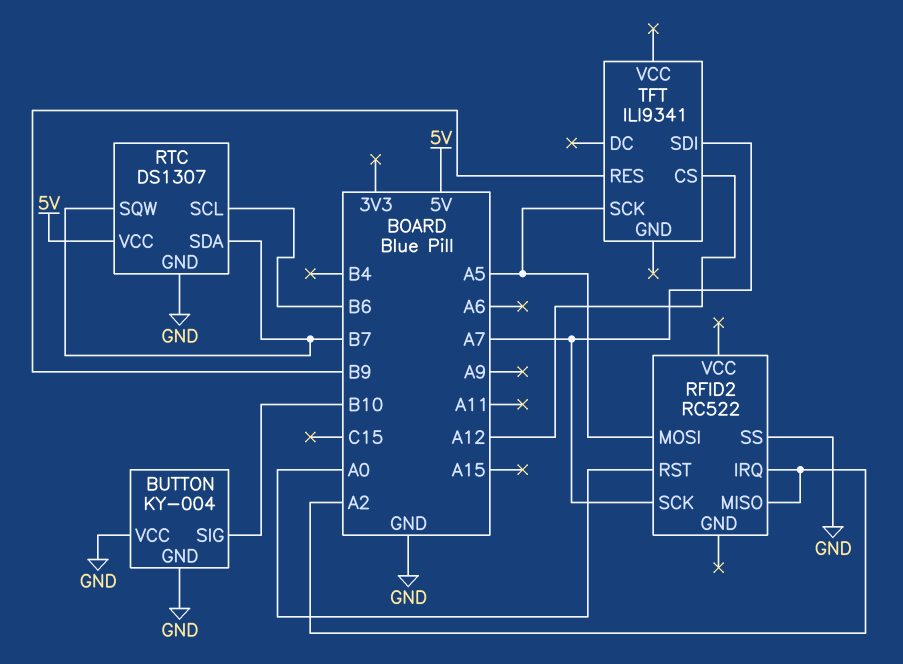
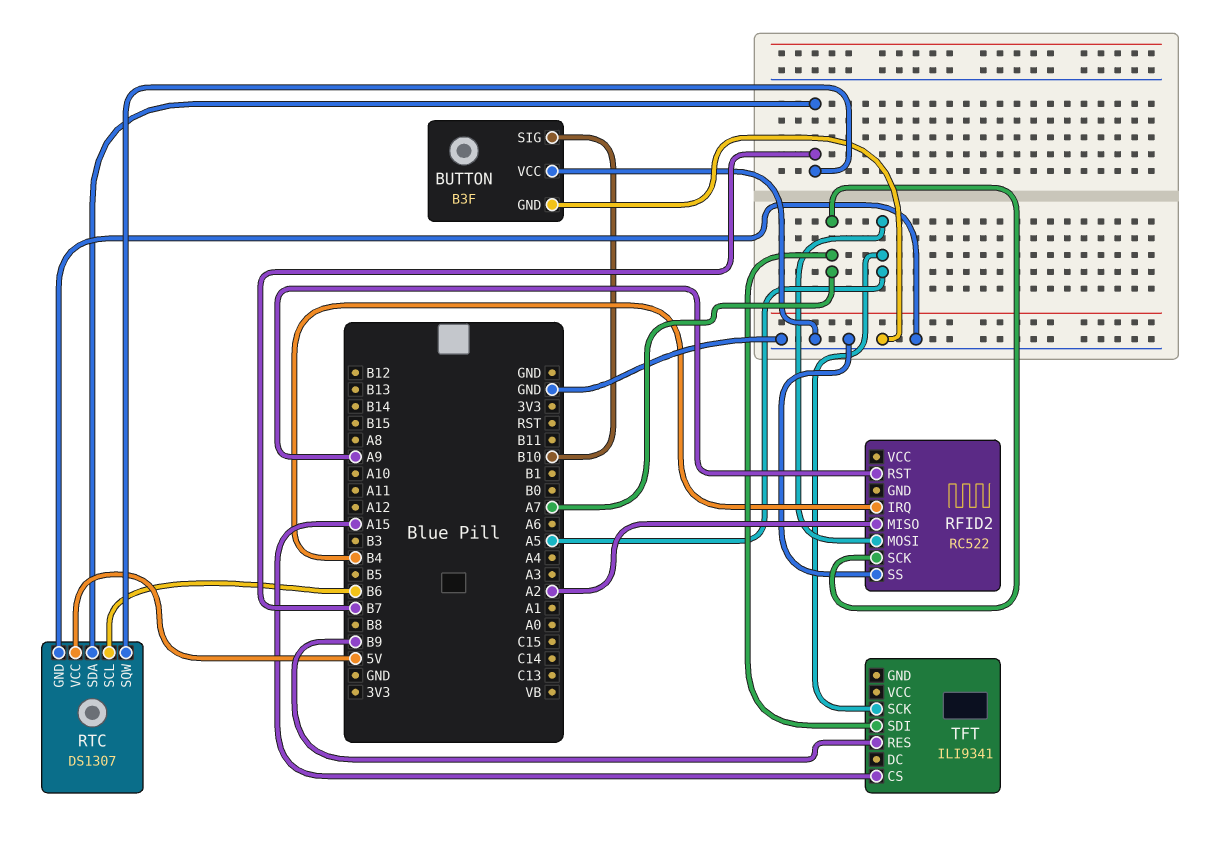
BUTTON: KY-004 -> B3F
RFID2 pin IRQ: A2 -> B4
RFID2 pin RST: A0 -> A9
TFT pin CS: A12 -> A15

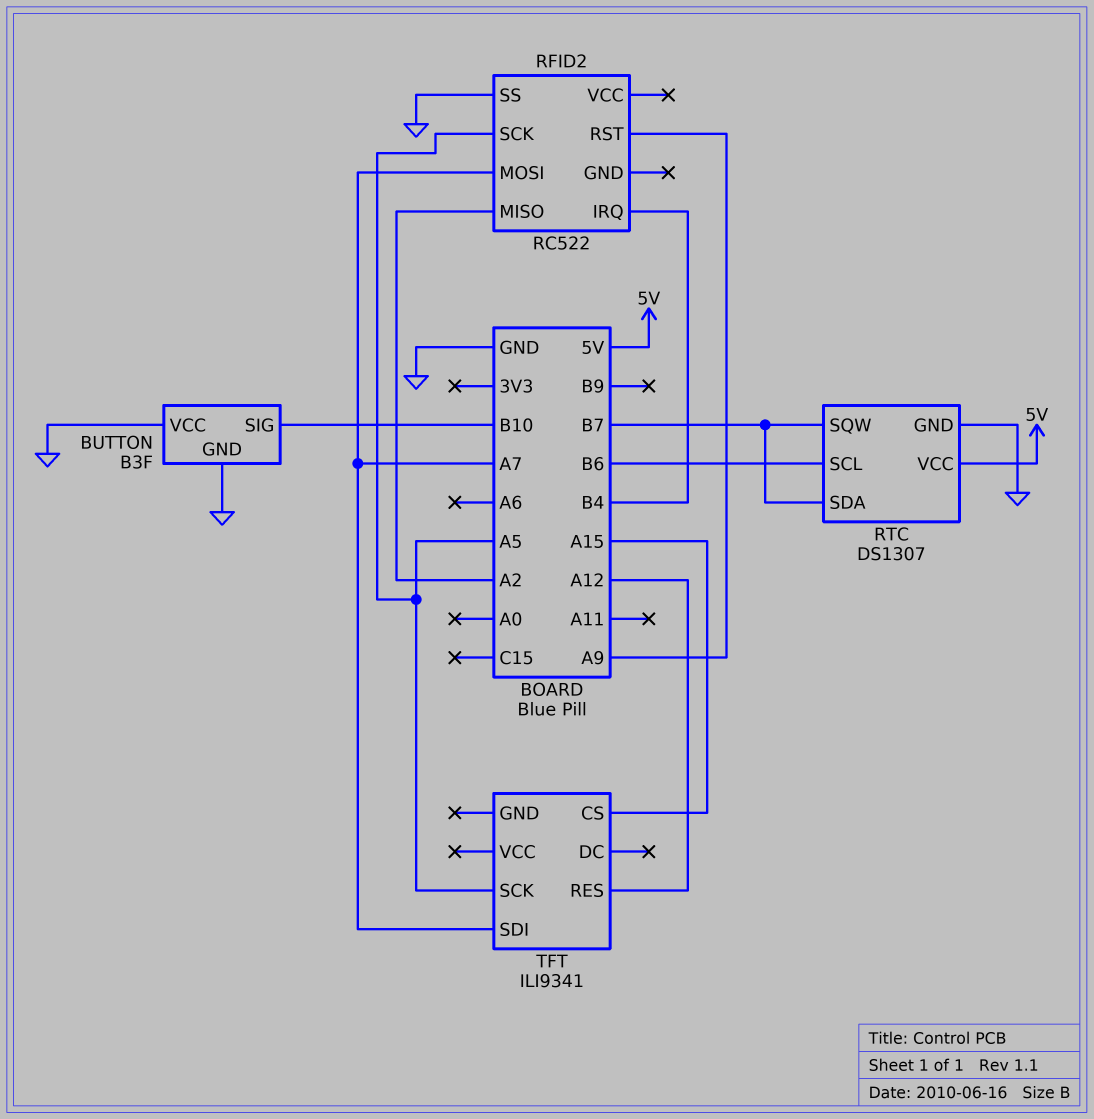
RFID2 pin MOSI: A5 -> A7
RFID2 pin SCK: A7 -> A5
TFT pin RES: B9 -> A12

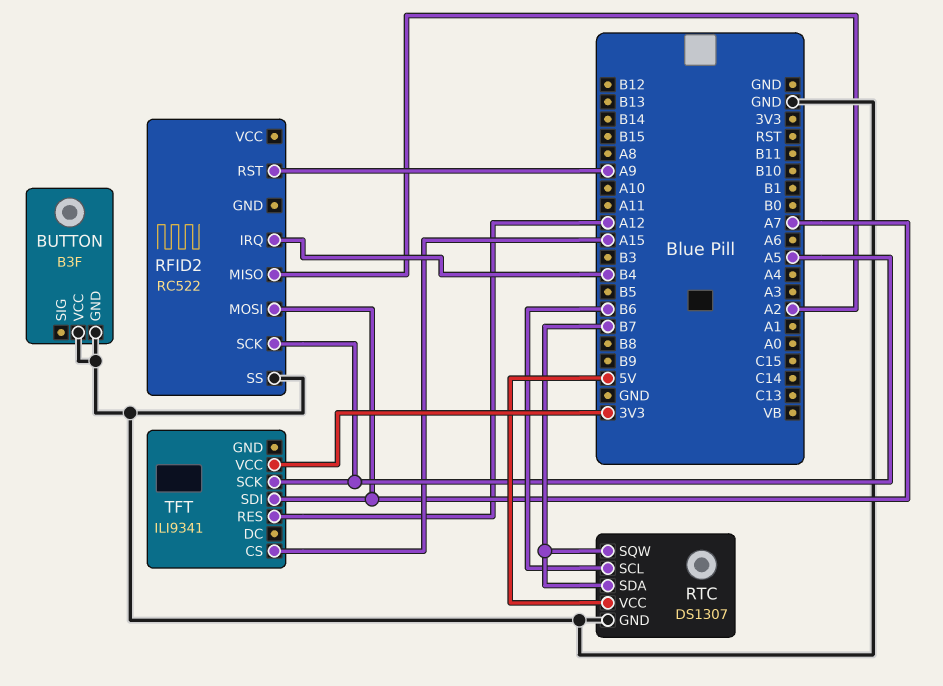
BUTTON pin SIG: B10 -> none
TFT pin VCC: none -> 3V3

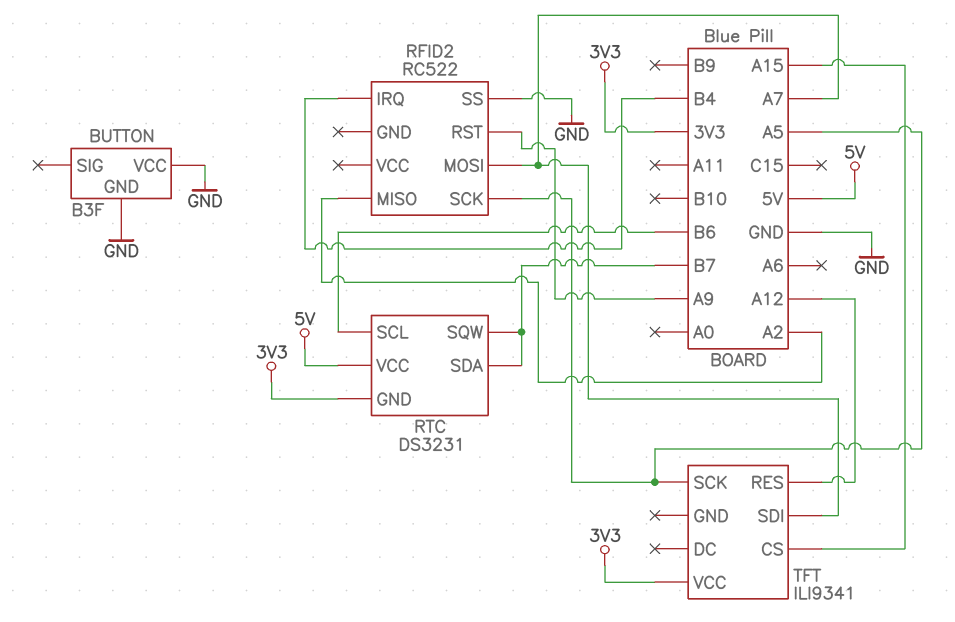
RTC: DS1307 -> DS3231
RTC pin GND: GND -> 3V3

